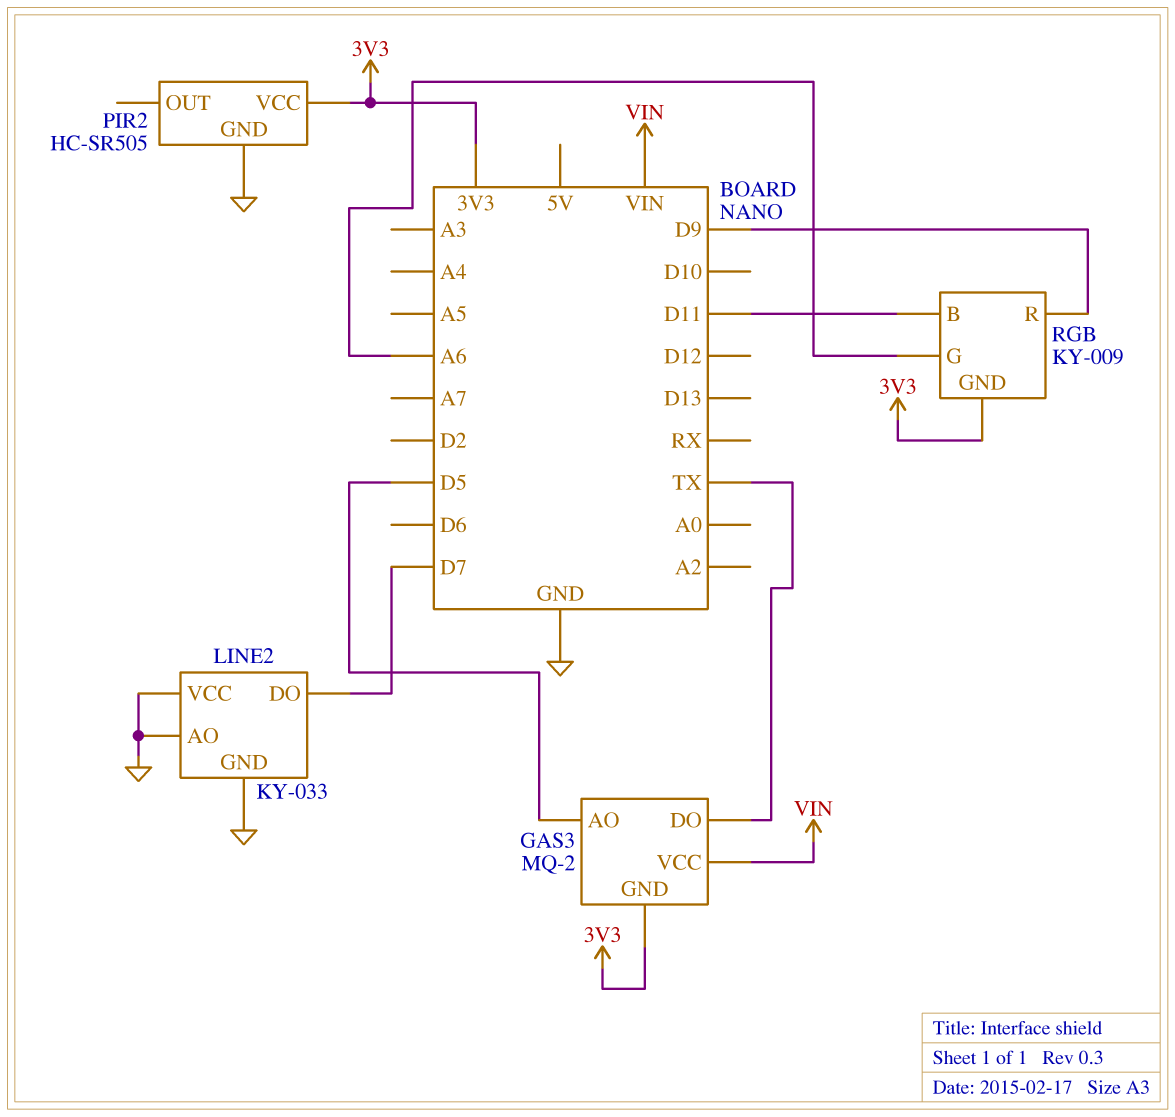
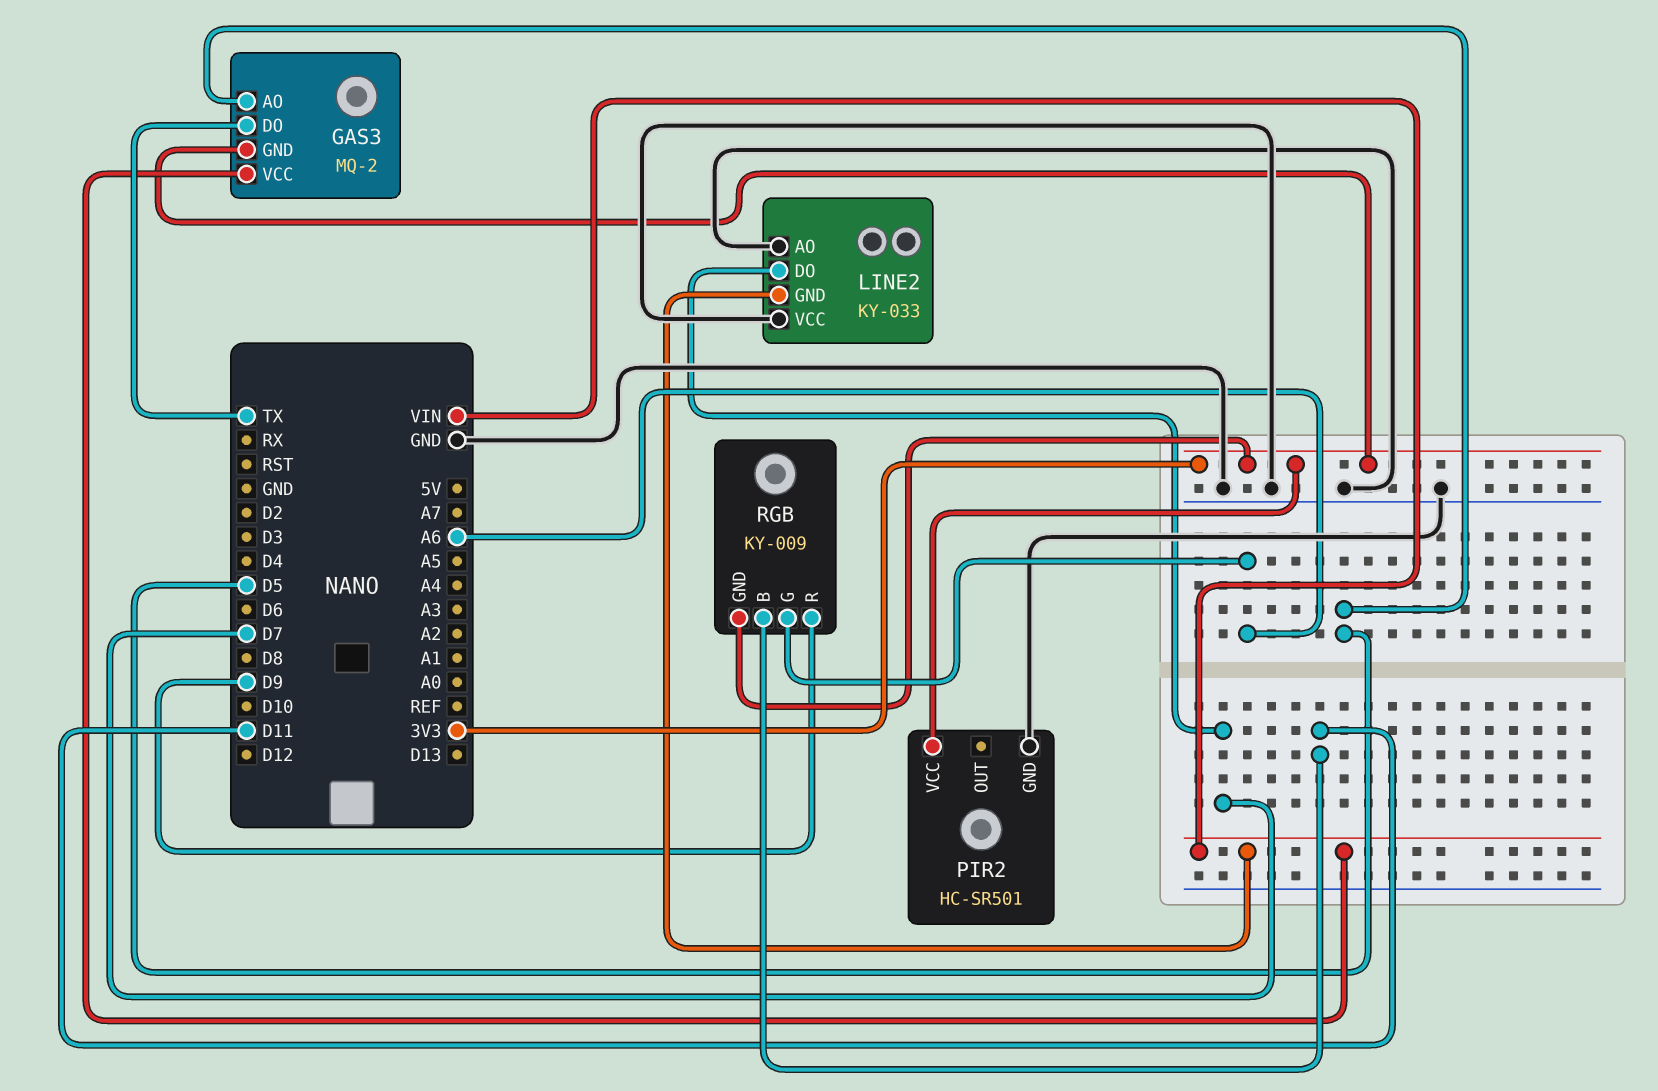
LINE2 pin GND: GND -> VIN
PIR2: HC-SR505 -> HC-SR501

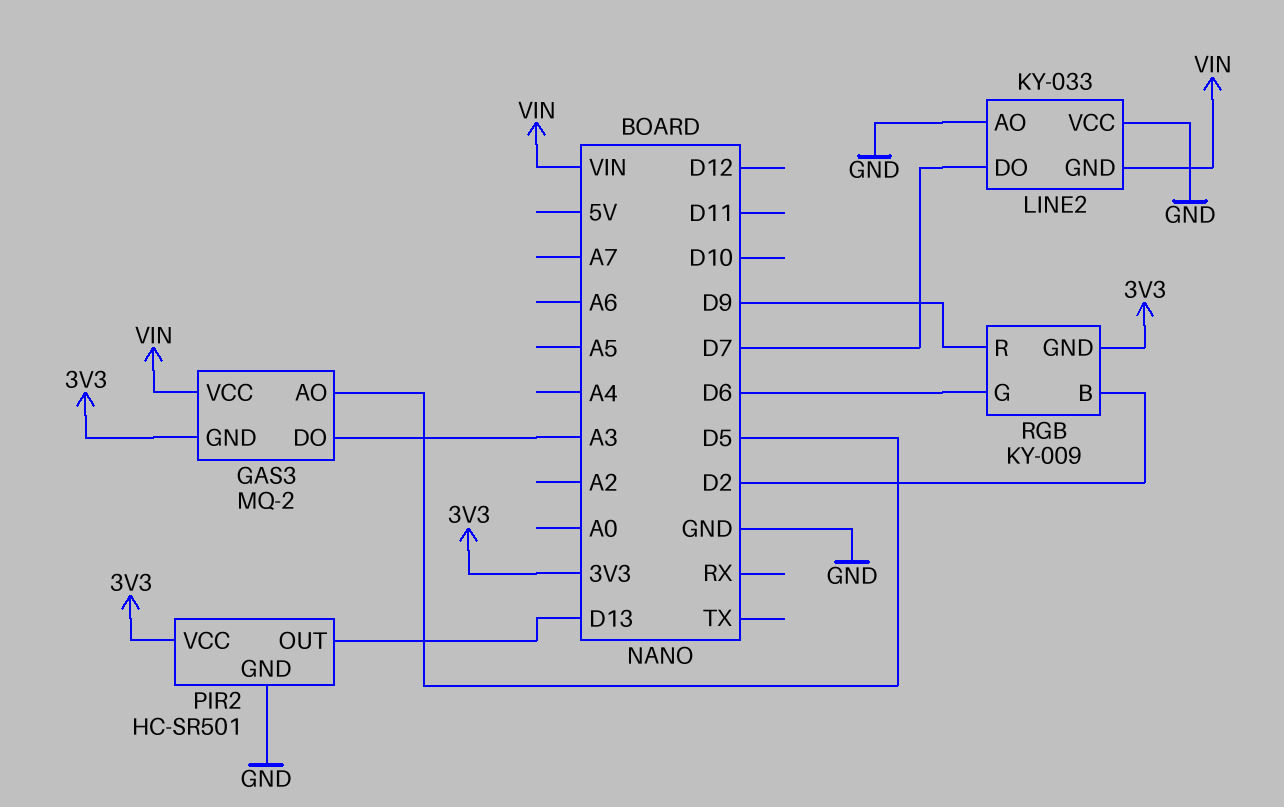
GAS3 pin DO: TX -> A3
PIR2 pin OUT: none -> D13
RGB pin B: D11 -> D2
RGB pin G: A6 -> D6

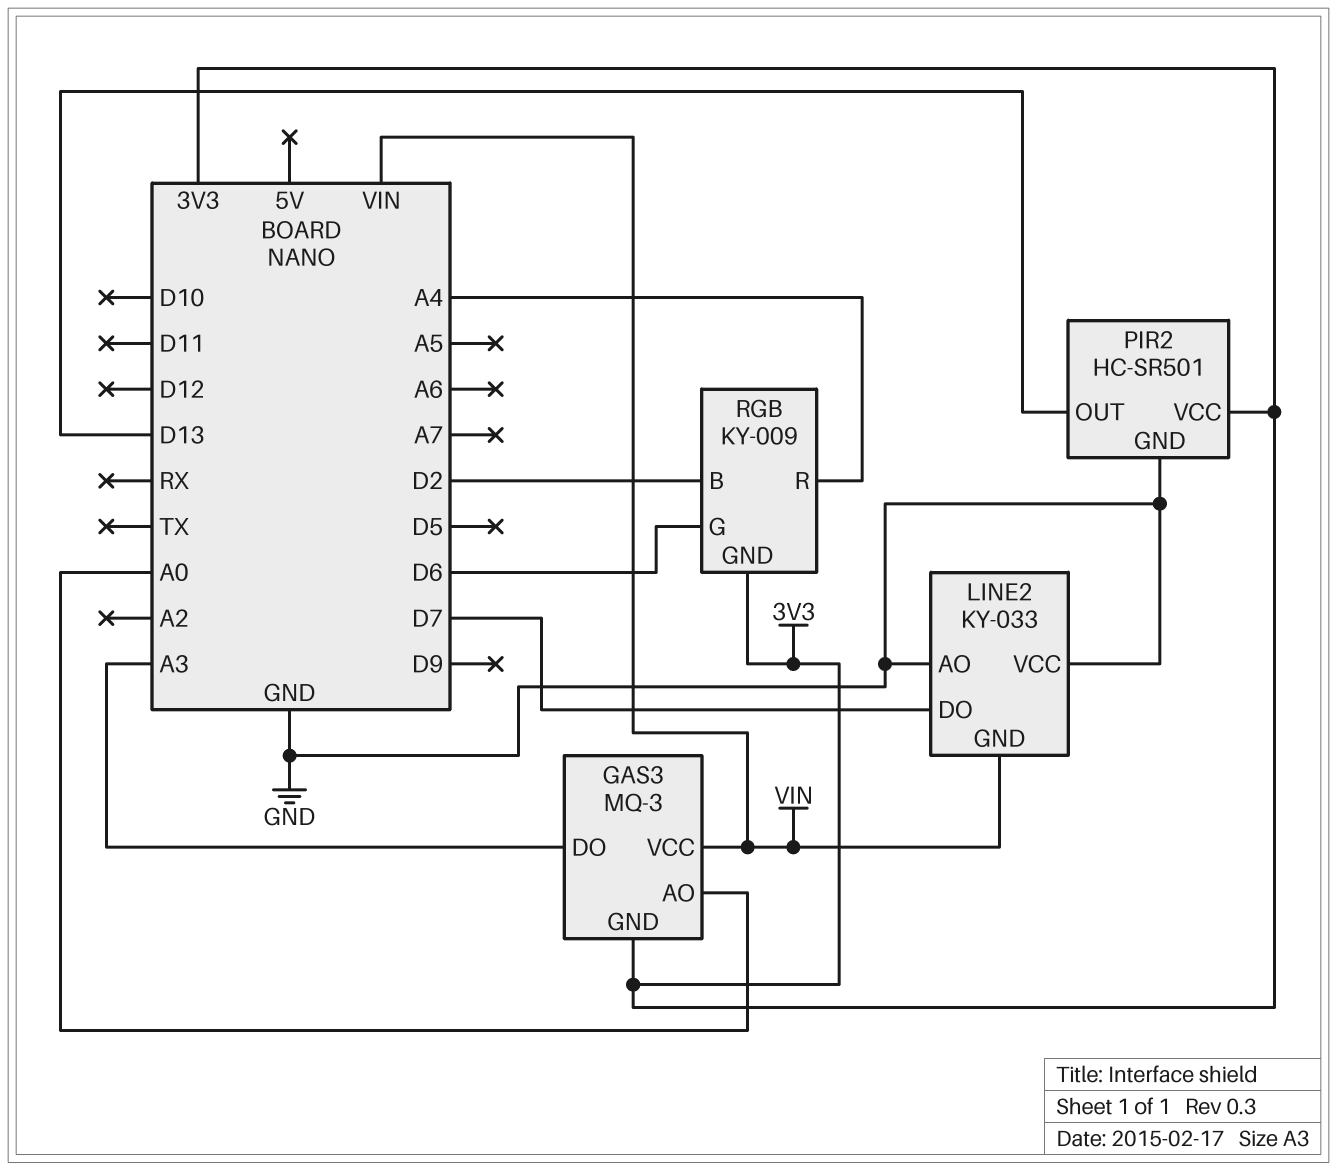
GAS3: MQ-2 -> MQ-3
GAS3 pin AO: D5 -> A0
RGB pin R: D9 -> A4

